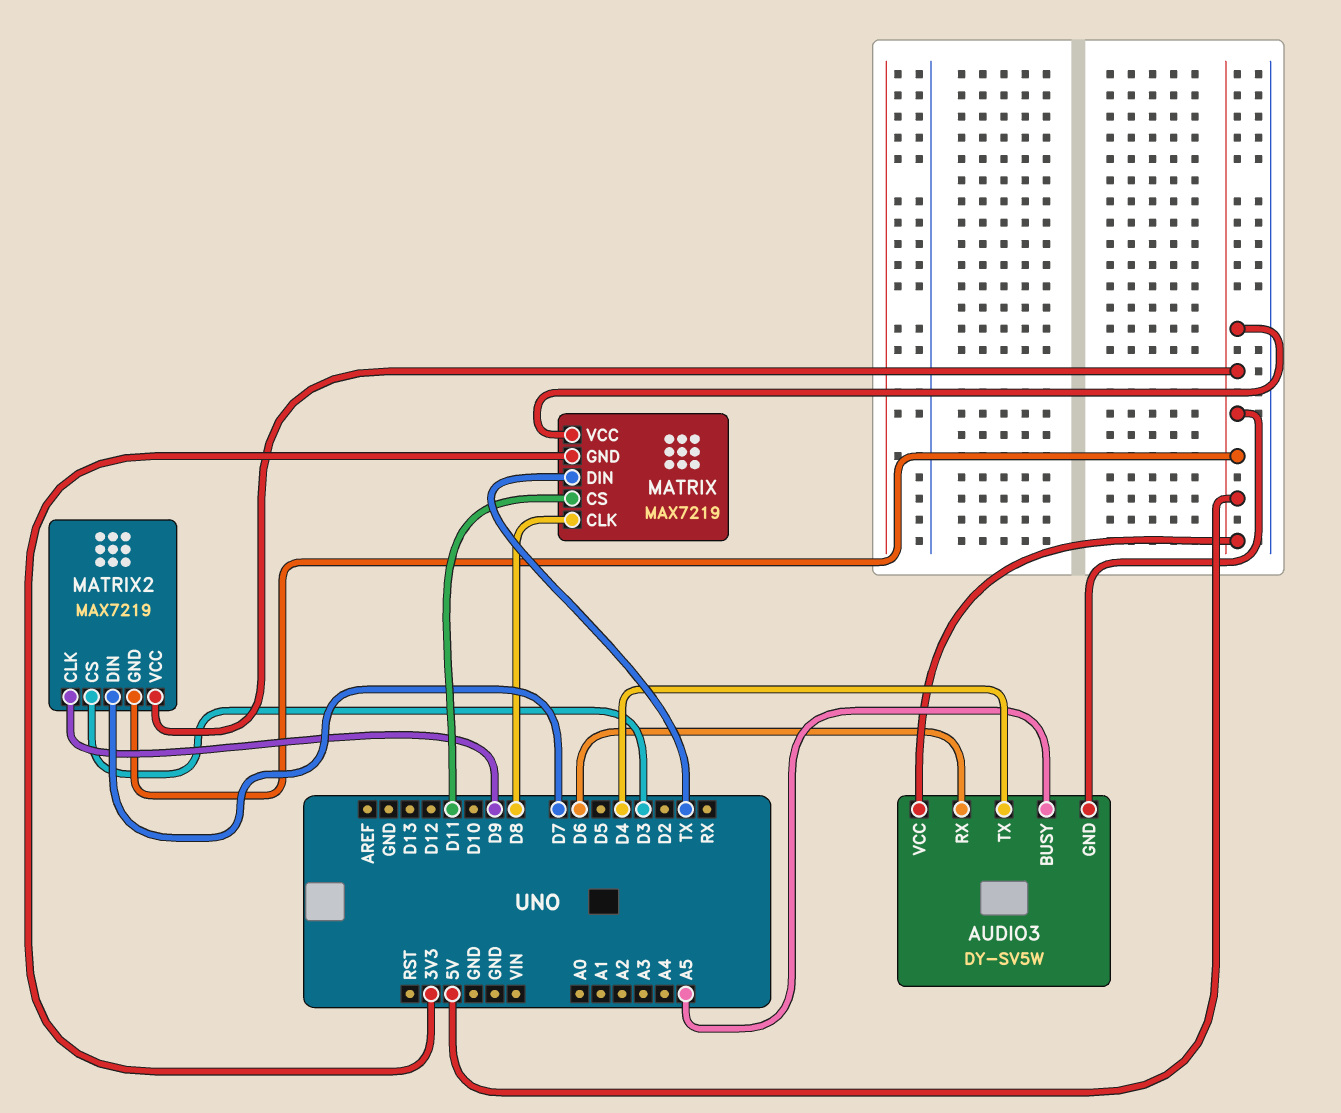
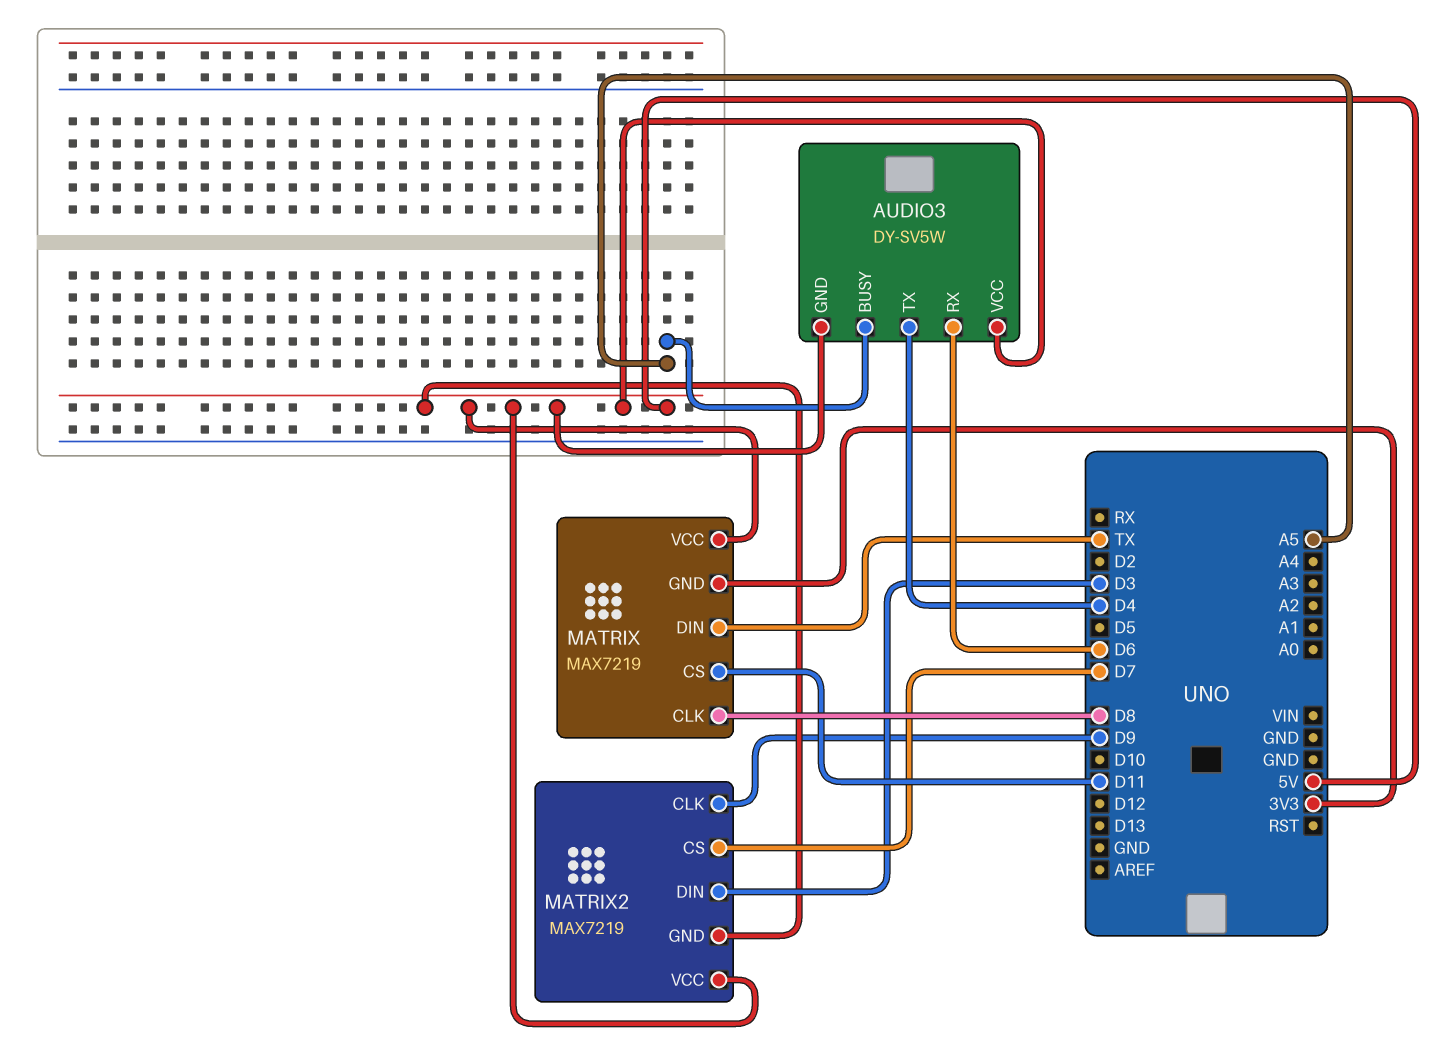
MATRIX2 pin CS: D3 -> D7
MATRIX2 pin DIN: D7 -> D3

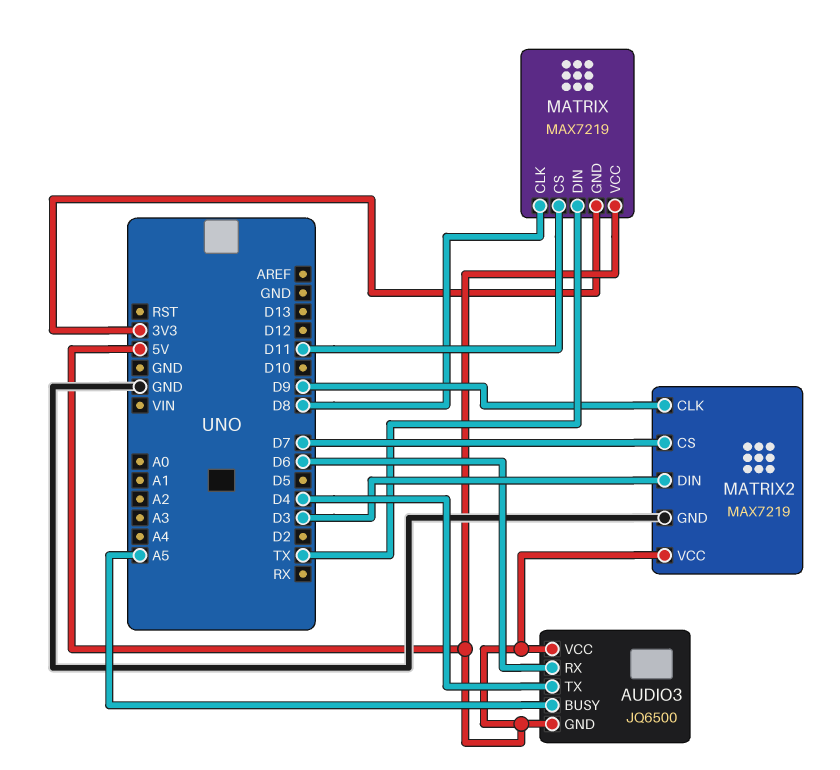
AUDIO3: DY-SV5W -> JQ6500
MATRIX2 pin GND: 5V -> GND

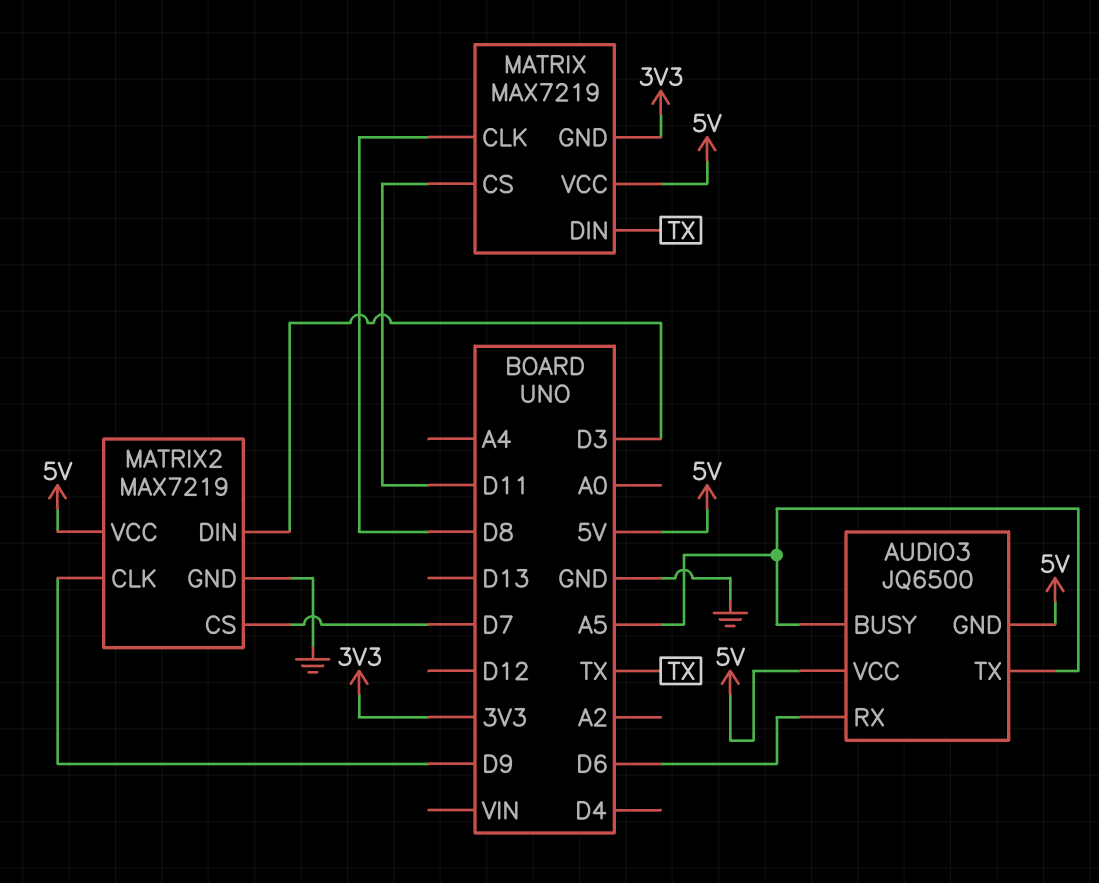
AUDIO3 pin TX: D4 -> A5

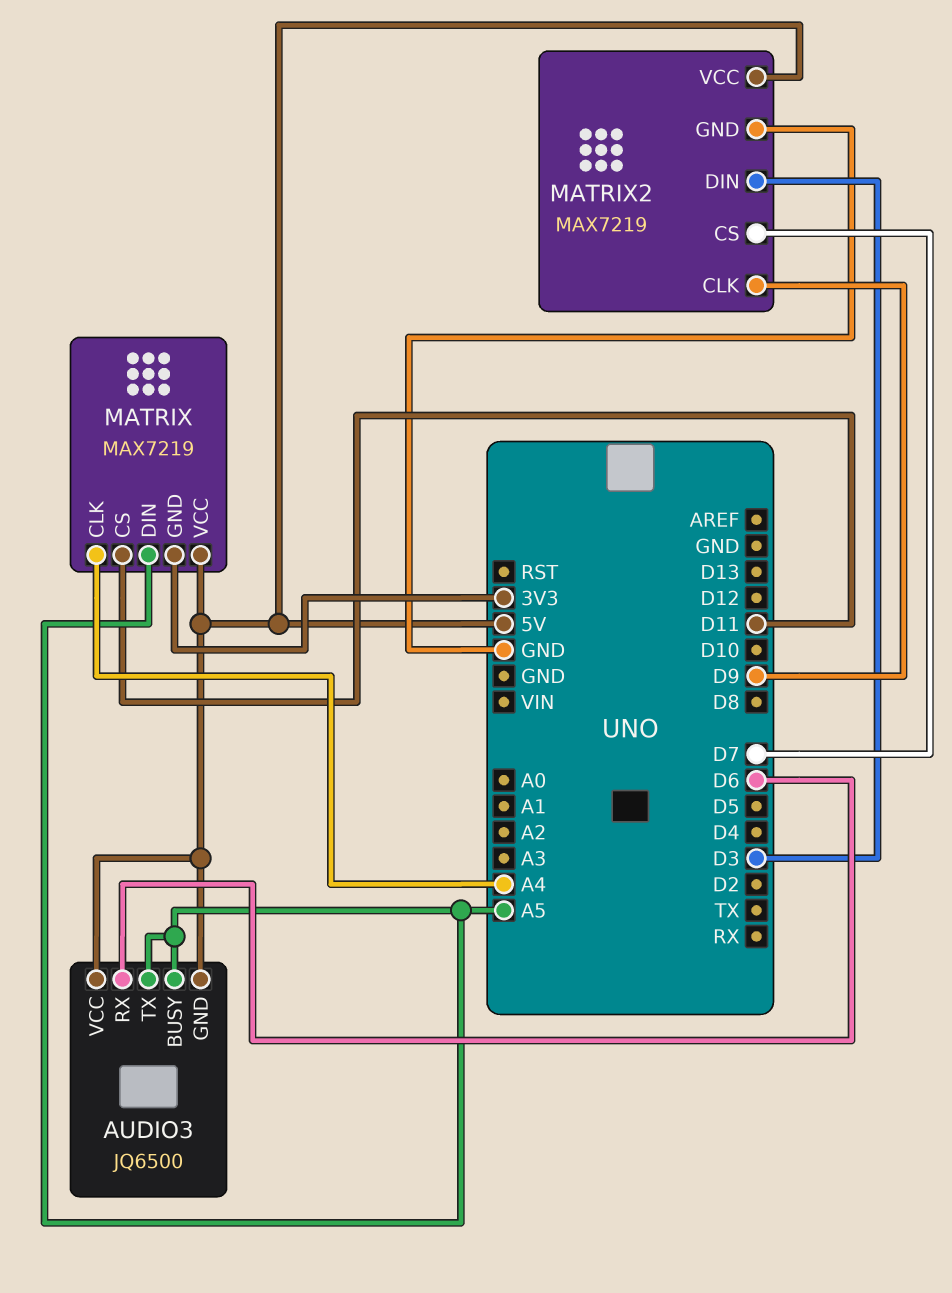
MATRIX pin CLK: D8 -> A4
MATRIX pin DIN: TX -> A5

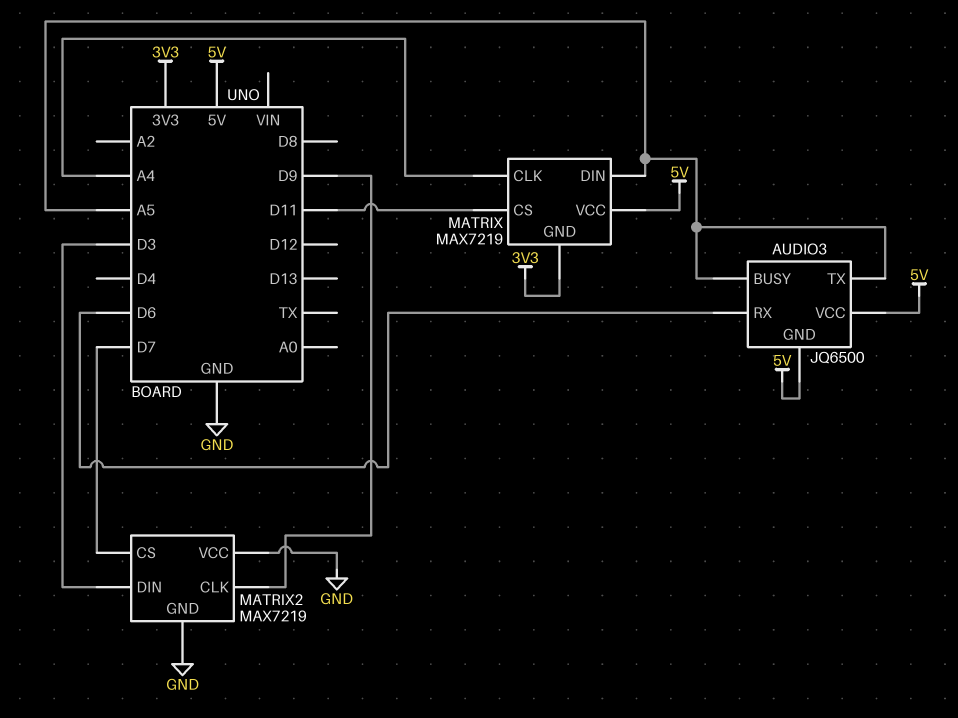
MATRIX2 pin VCC: 5V -> GND

